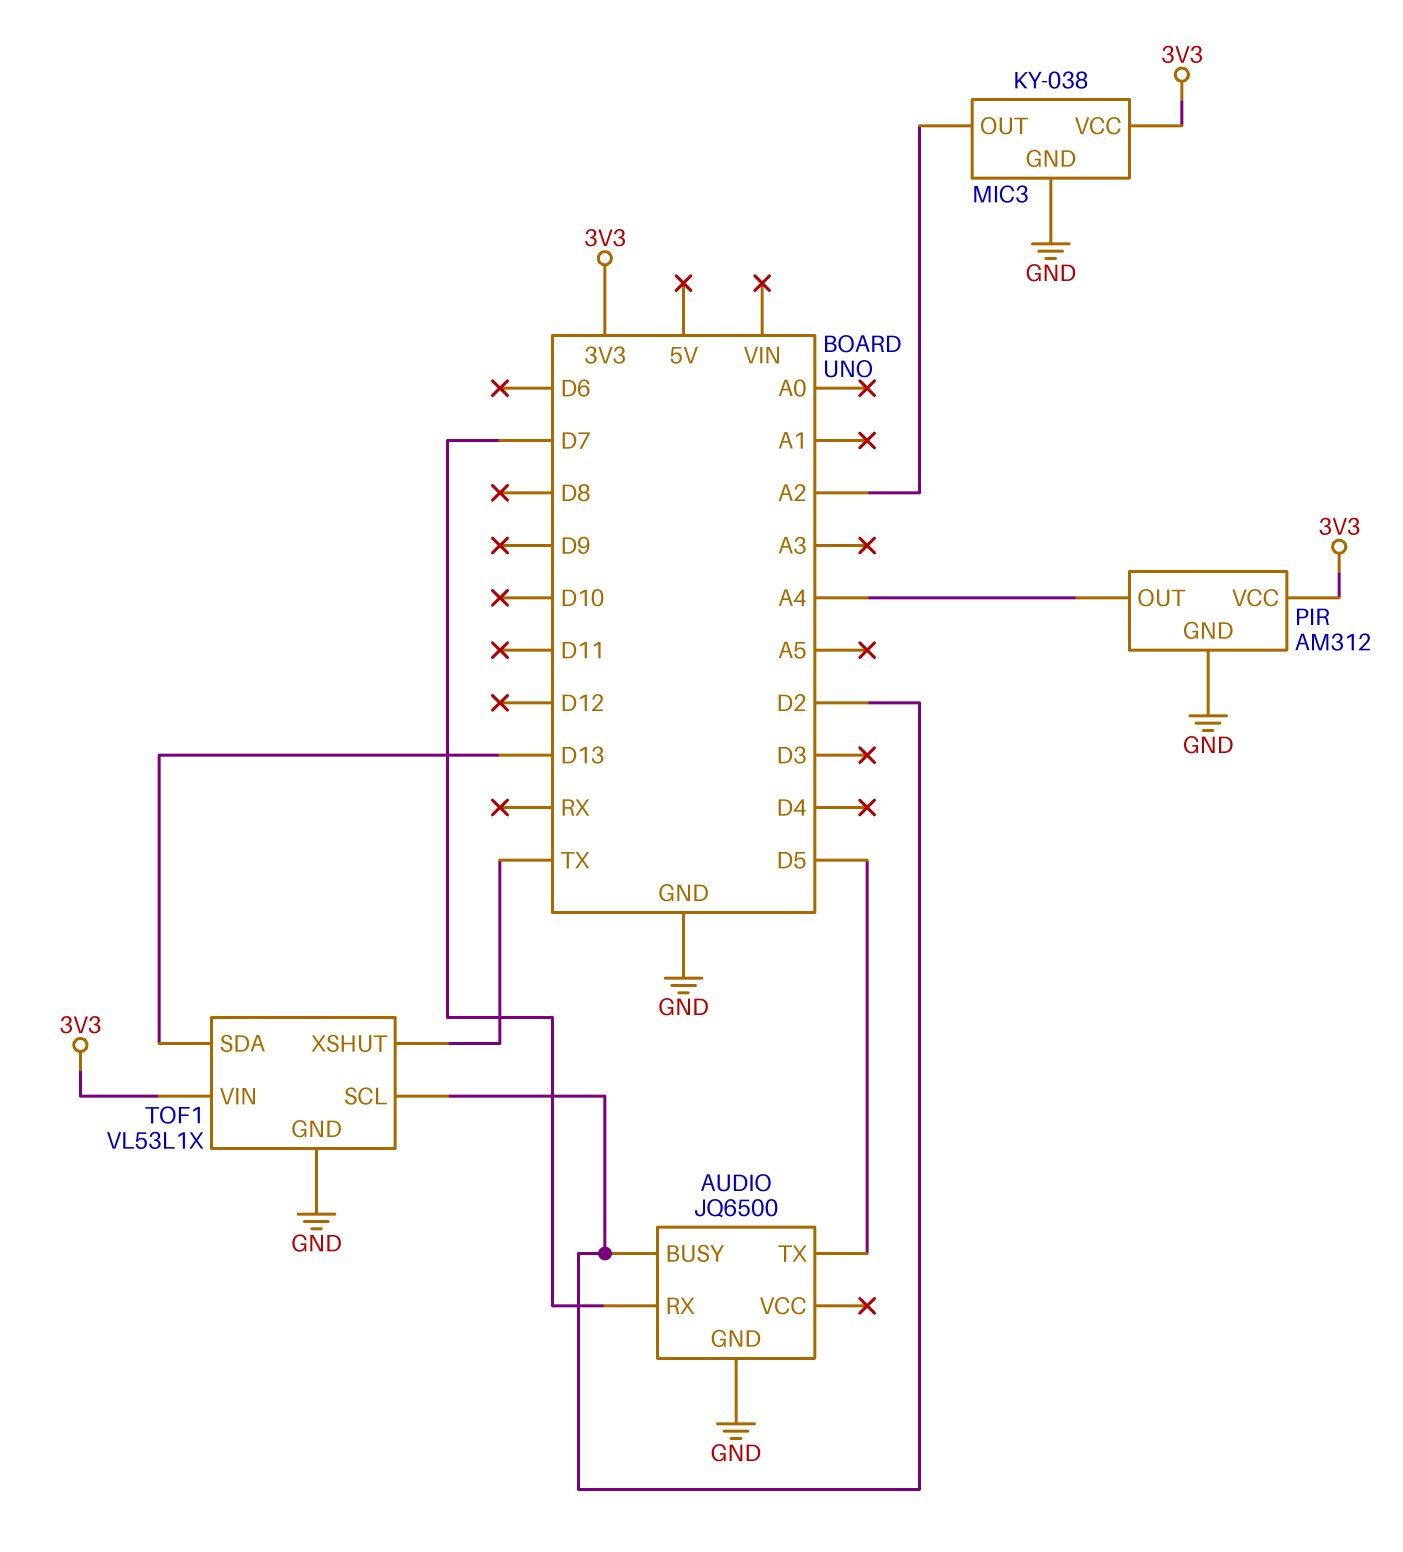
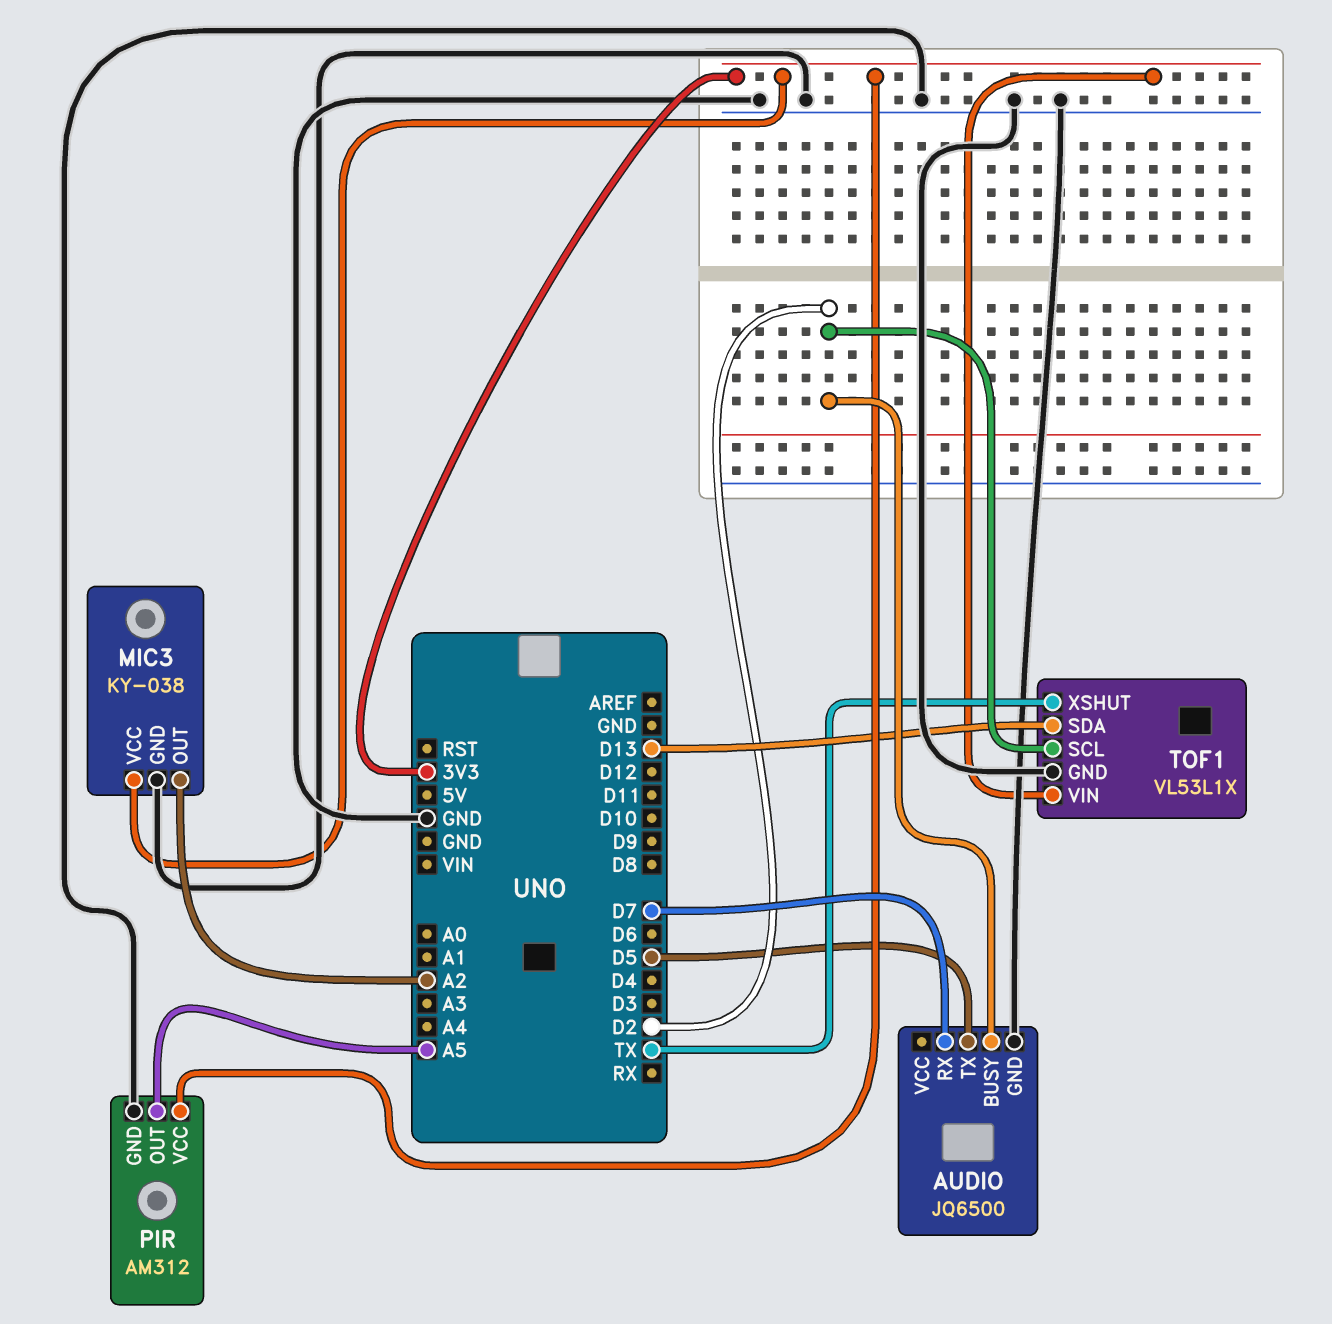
PIR pin OUT: A4 -> A5

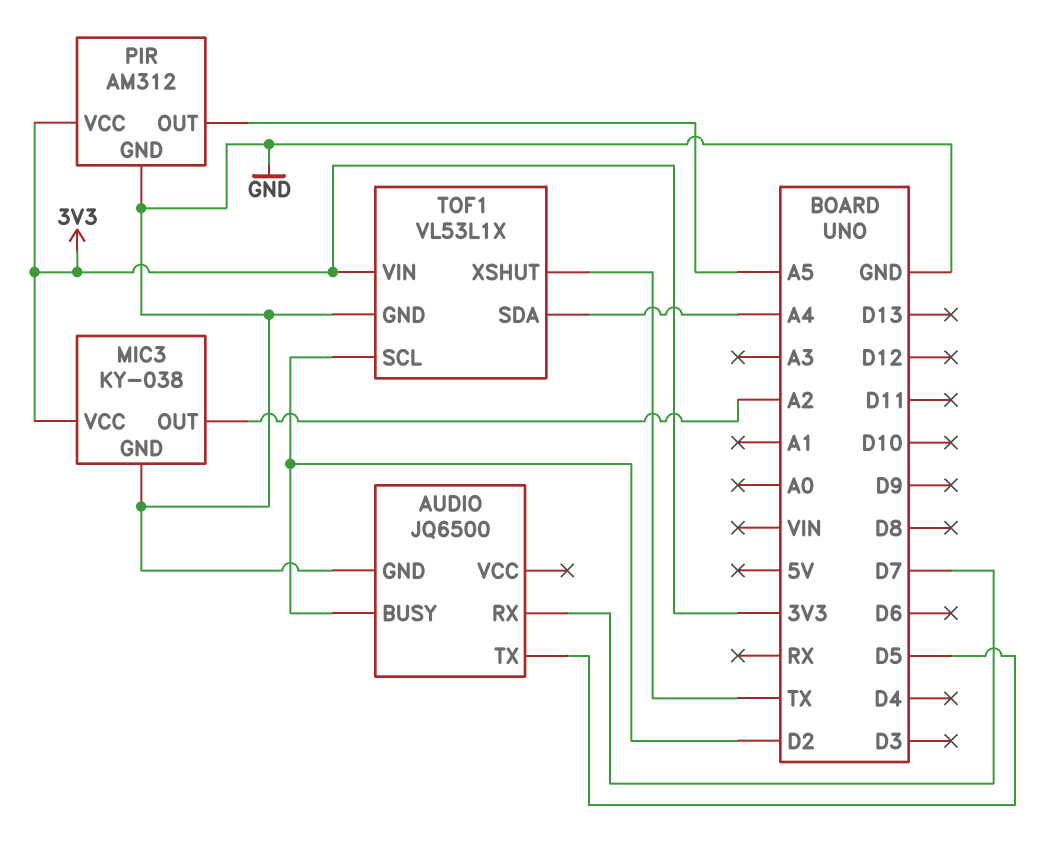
TOF1 pin SDA: D13 -> A4

